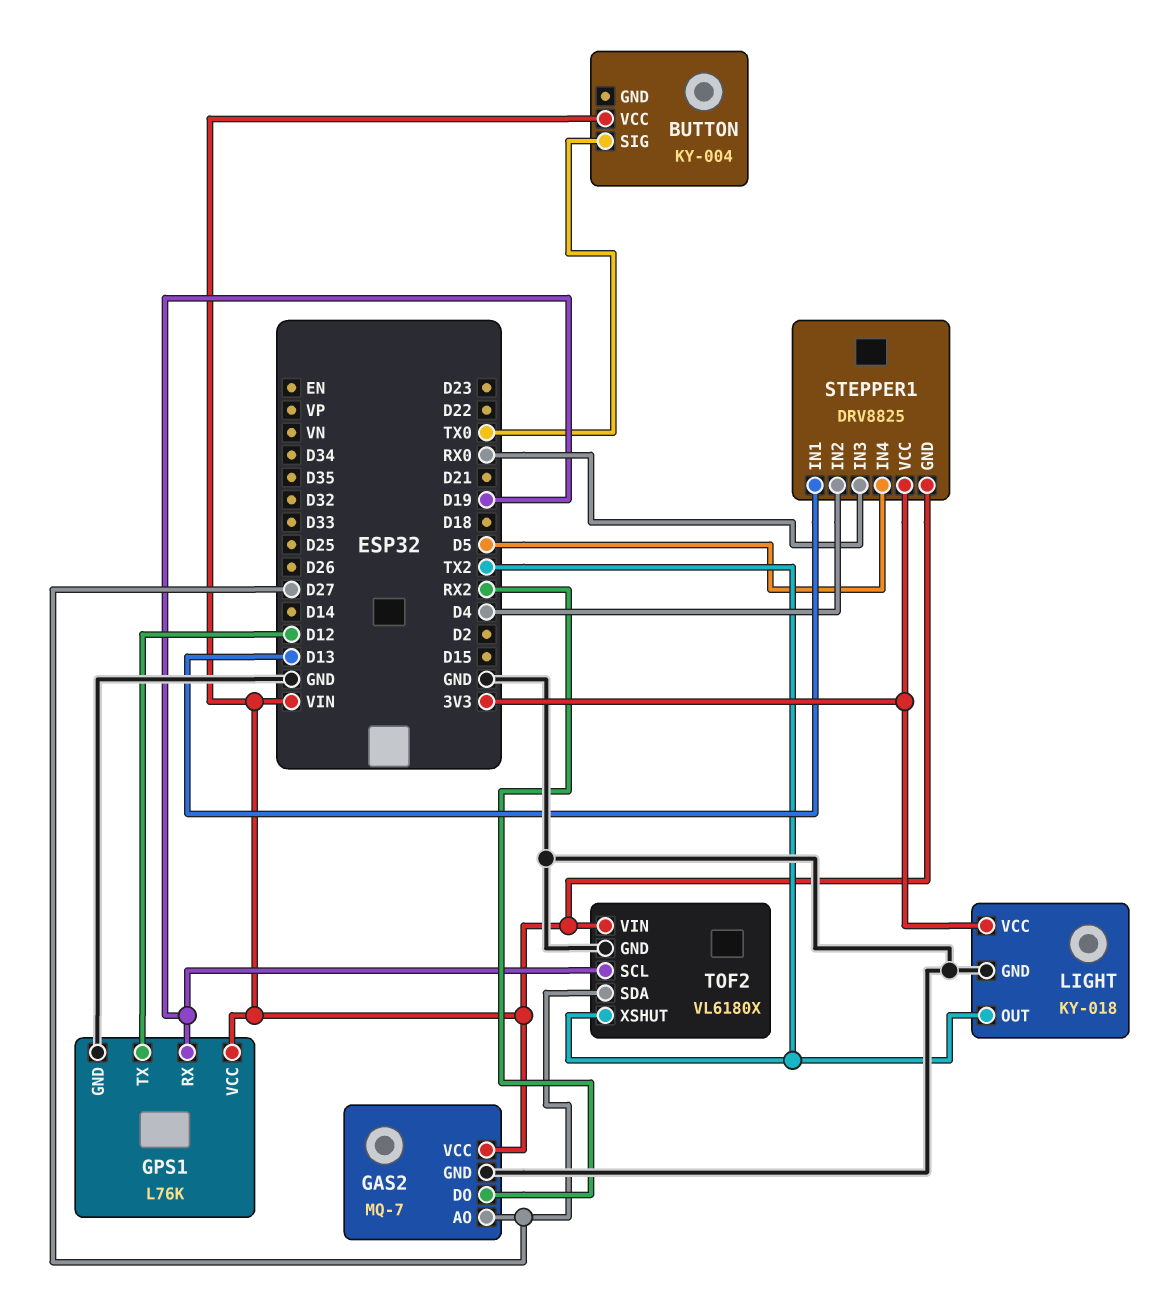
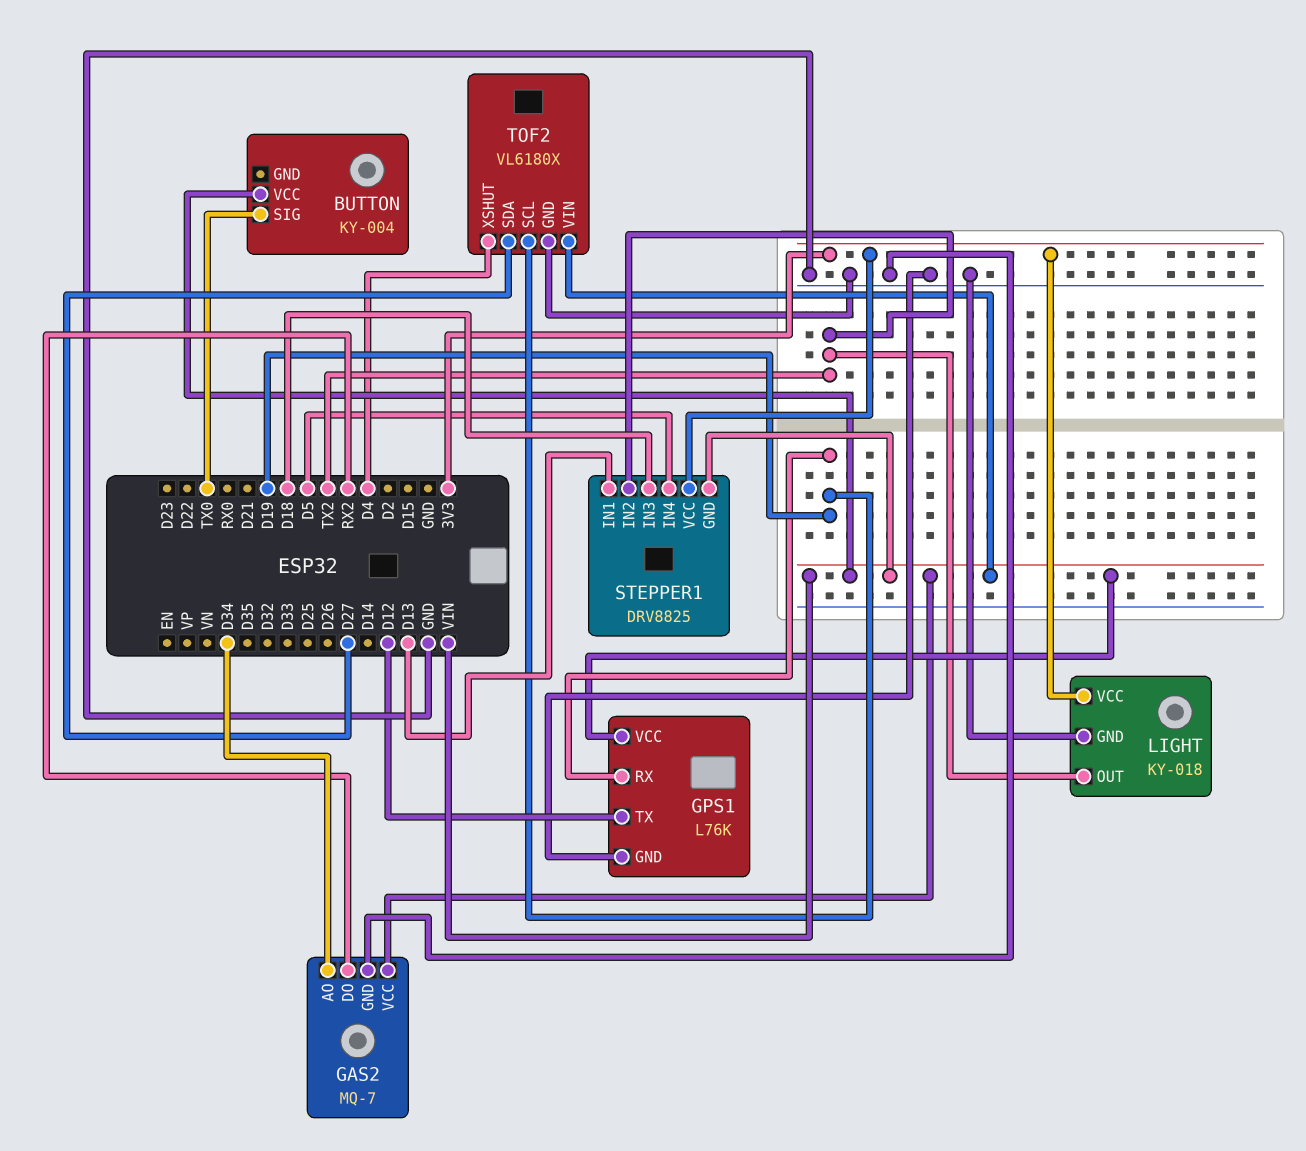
GAS2 pin AO: D27 -> D34
STEPPER1 pin IN2: D4 -> TX2
STEPPER1 pin IN3: RX0 -> D18
TOF2 pin XSHUT: TX2 -> D4

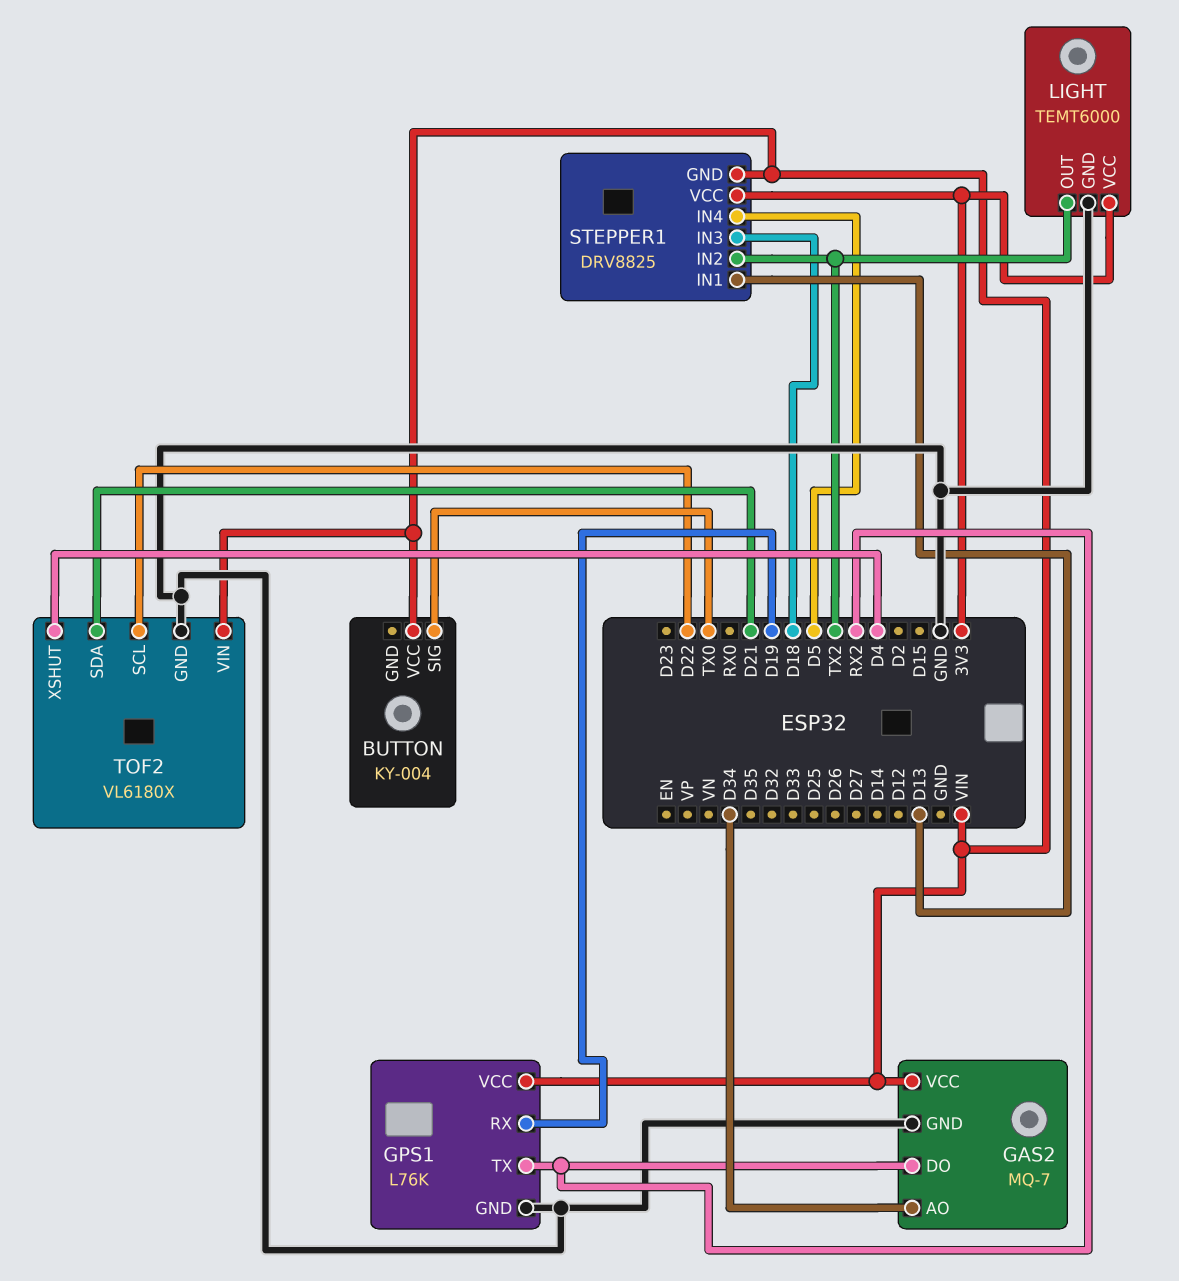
GPS1 pin TX: D12 -> RX2
LIGHT: KY-018 -> TEMT6000
TOF2 pin SCL: D19 -> D22
TOF2 pin SDA: D27 -> D21

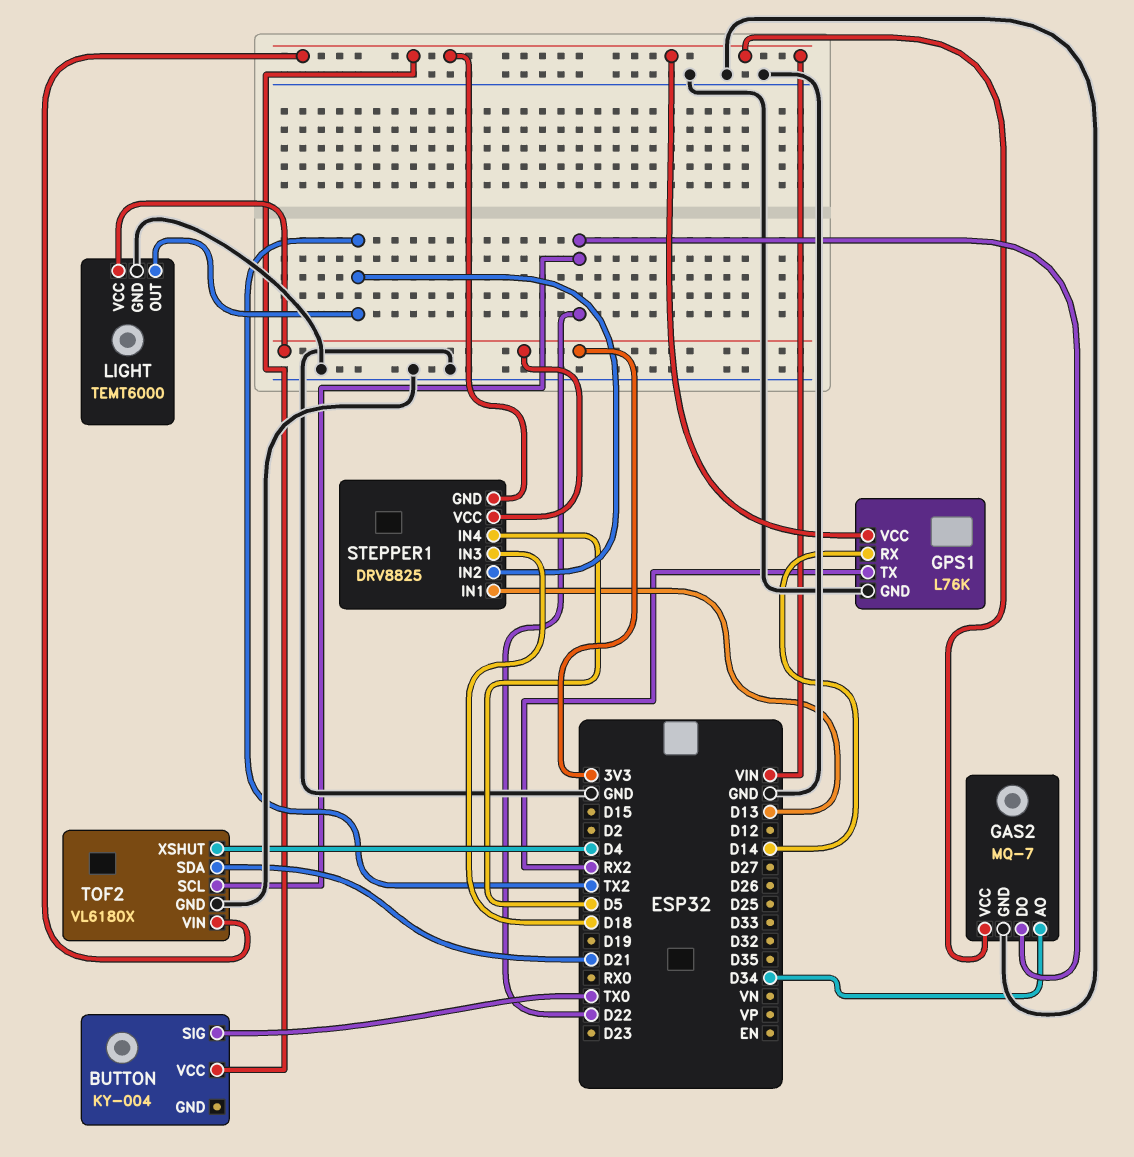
GAS2 pin DO: RX2 -> D22
GPS1 pin RX: D19 -> D14

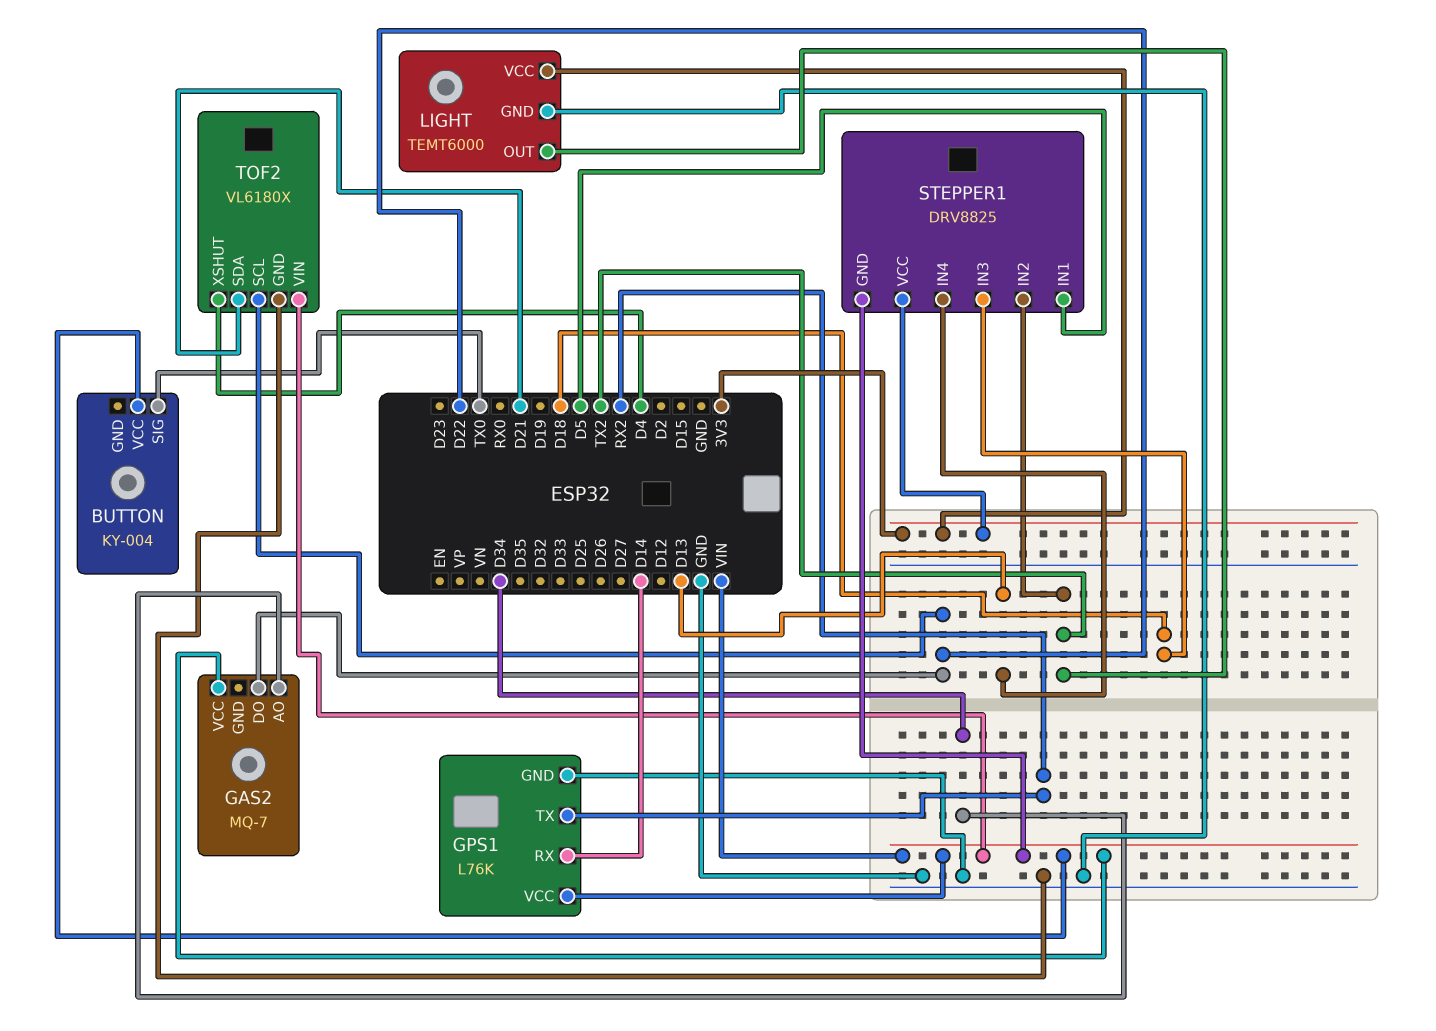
GAS2 pin GND: GND -> none
STEPPER1 pin IN1: D13 -> D5
STEPPER1 pin IN4: D5 -> D13

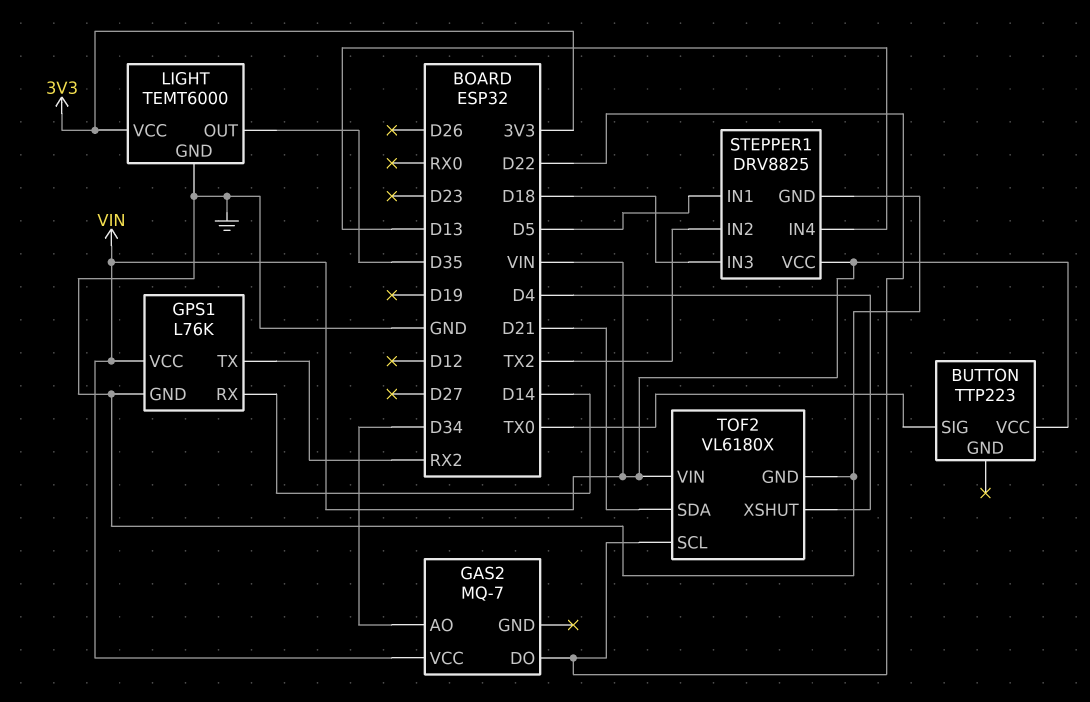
BUTTON: KY-004 -> TTP223
LIGHT pin OUT: TX2 -> D35
STEPPER1 pin GND: VIN -> GND
STEPPER1 pin VCC: 3V3 -> VIN

